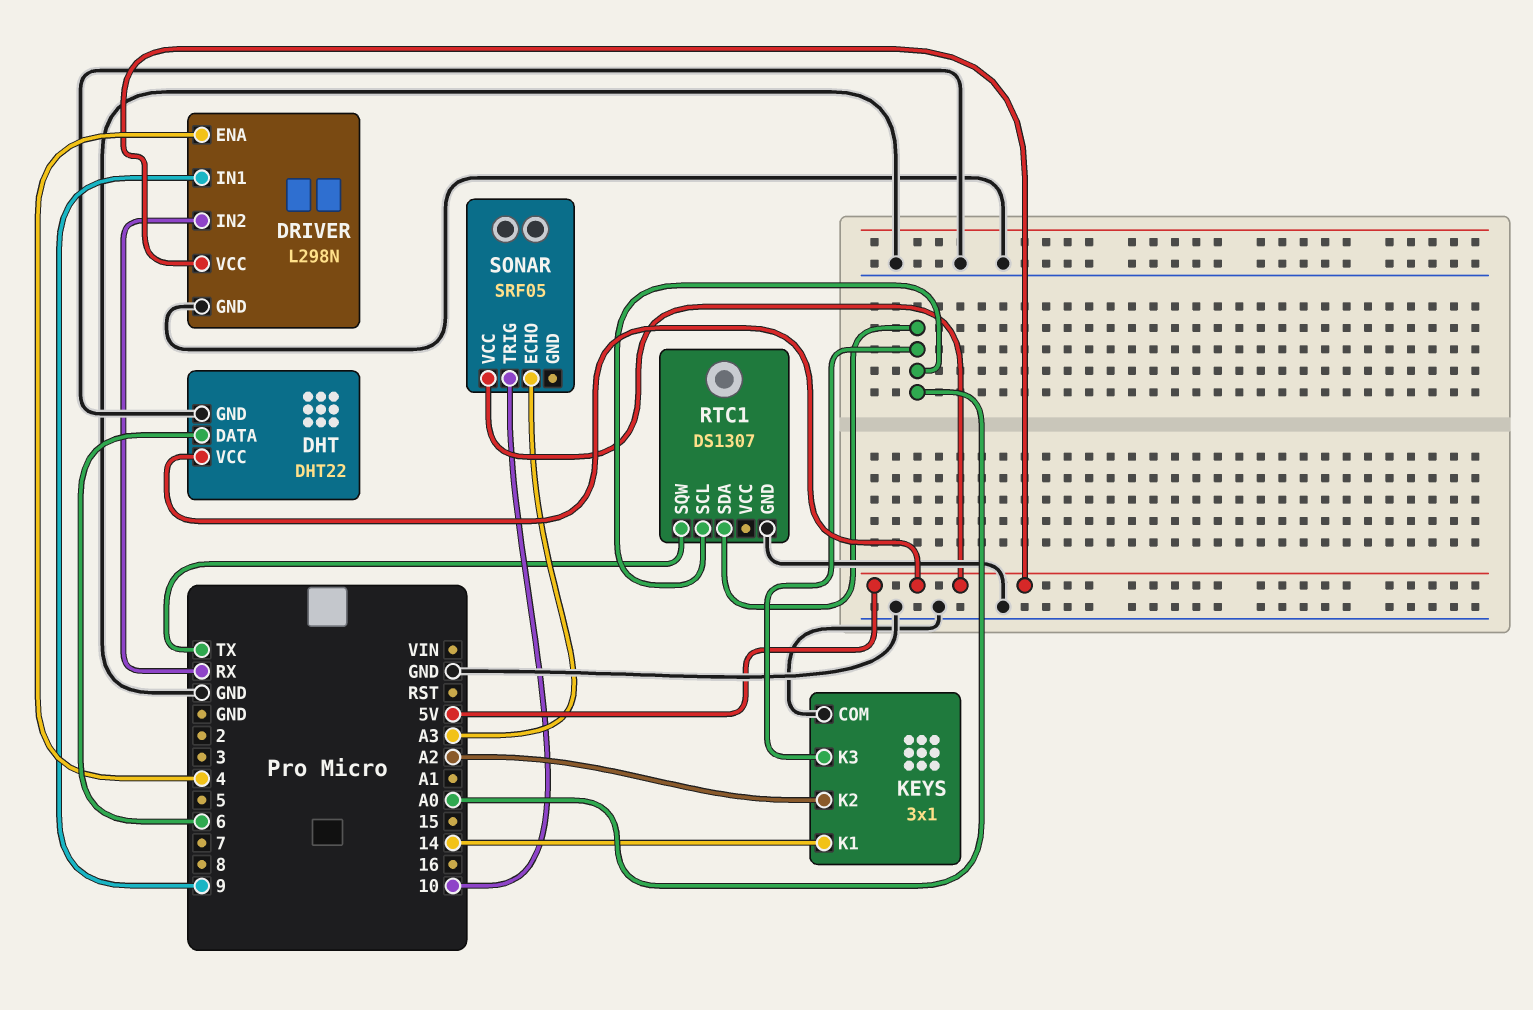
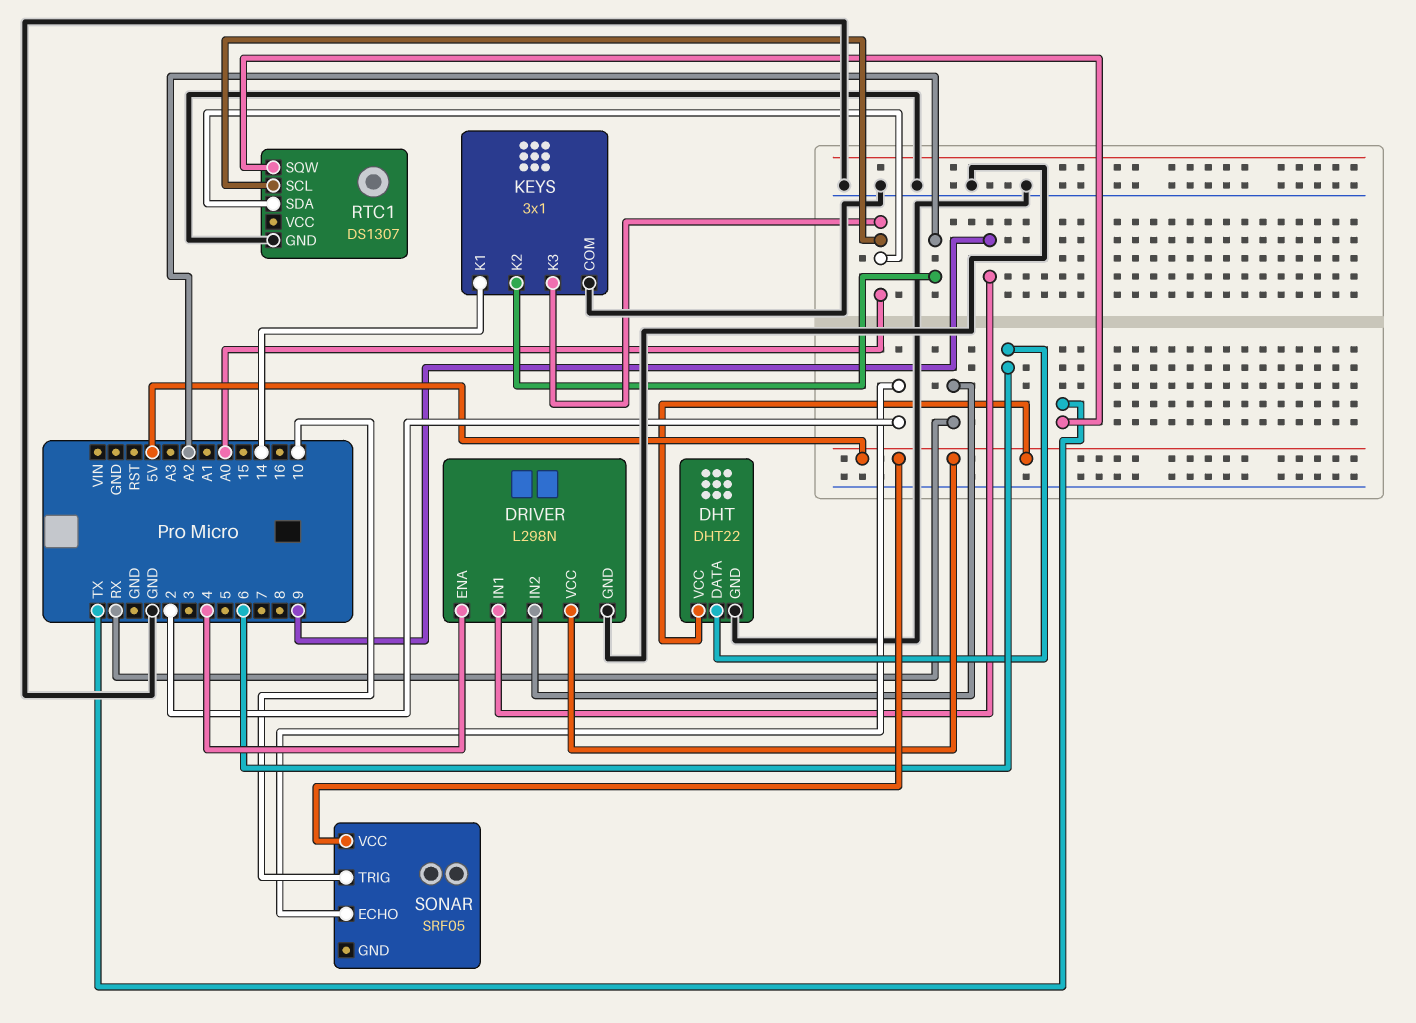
SONAR pin ECHO: A3 -> 2

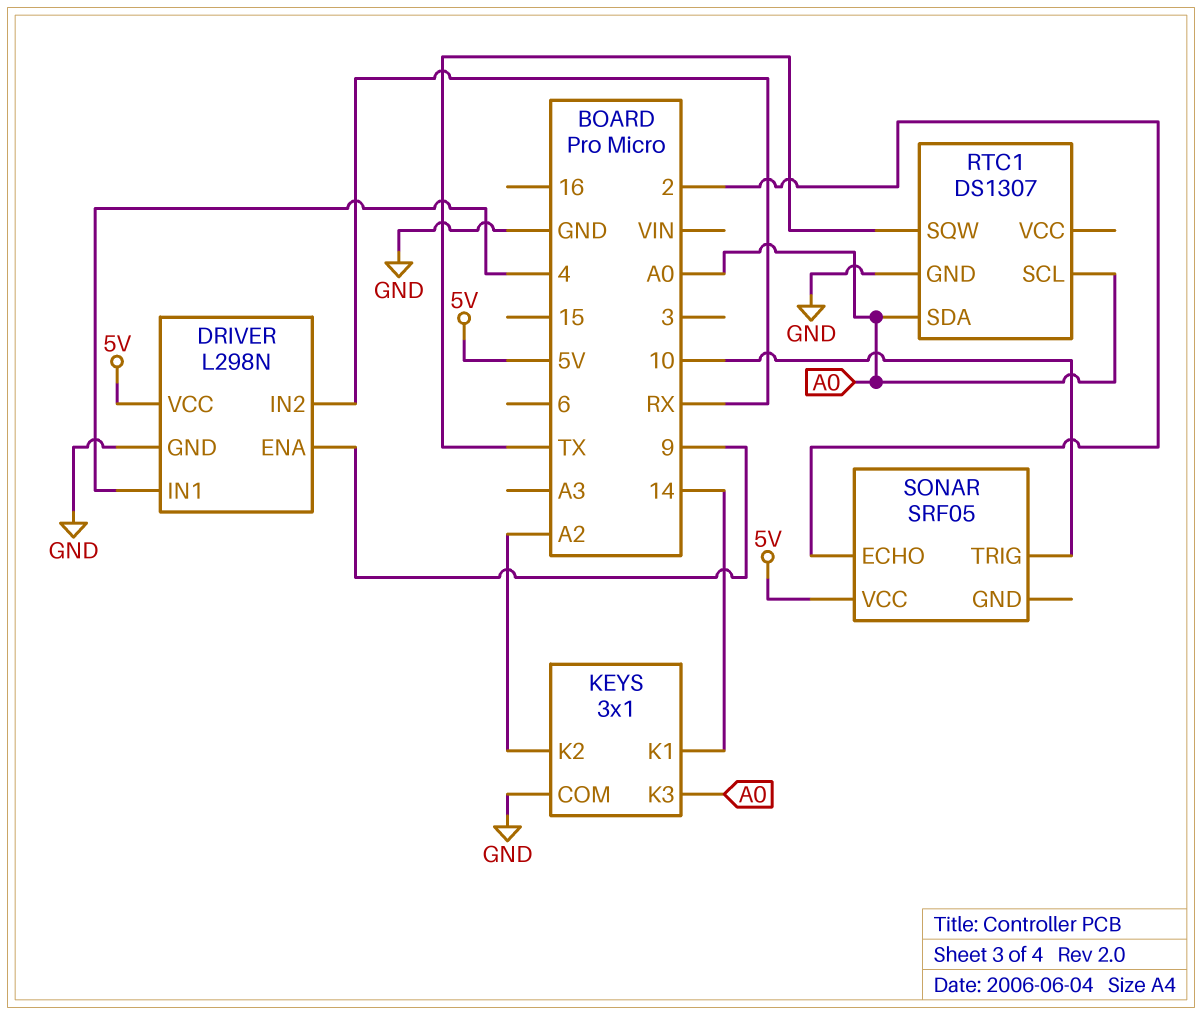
DHT: DHT22 -> none
DHT pin DATA: 6 -> none
DHT pin GND: GND -> none
DHT pin VCC: 5V -> none
DRIVER pin ENA: 4 -> 9
DRIVER pin IN1: 9 -> 4

